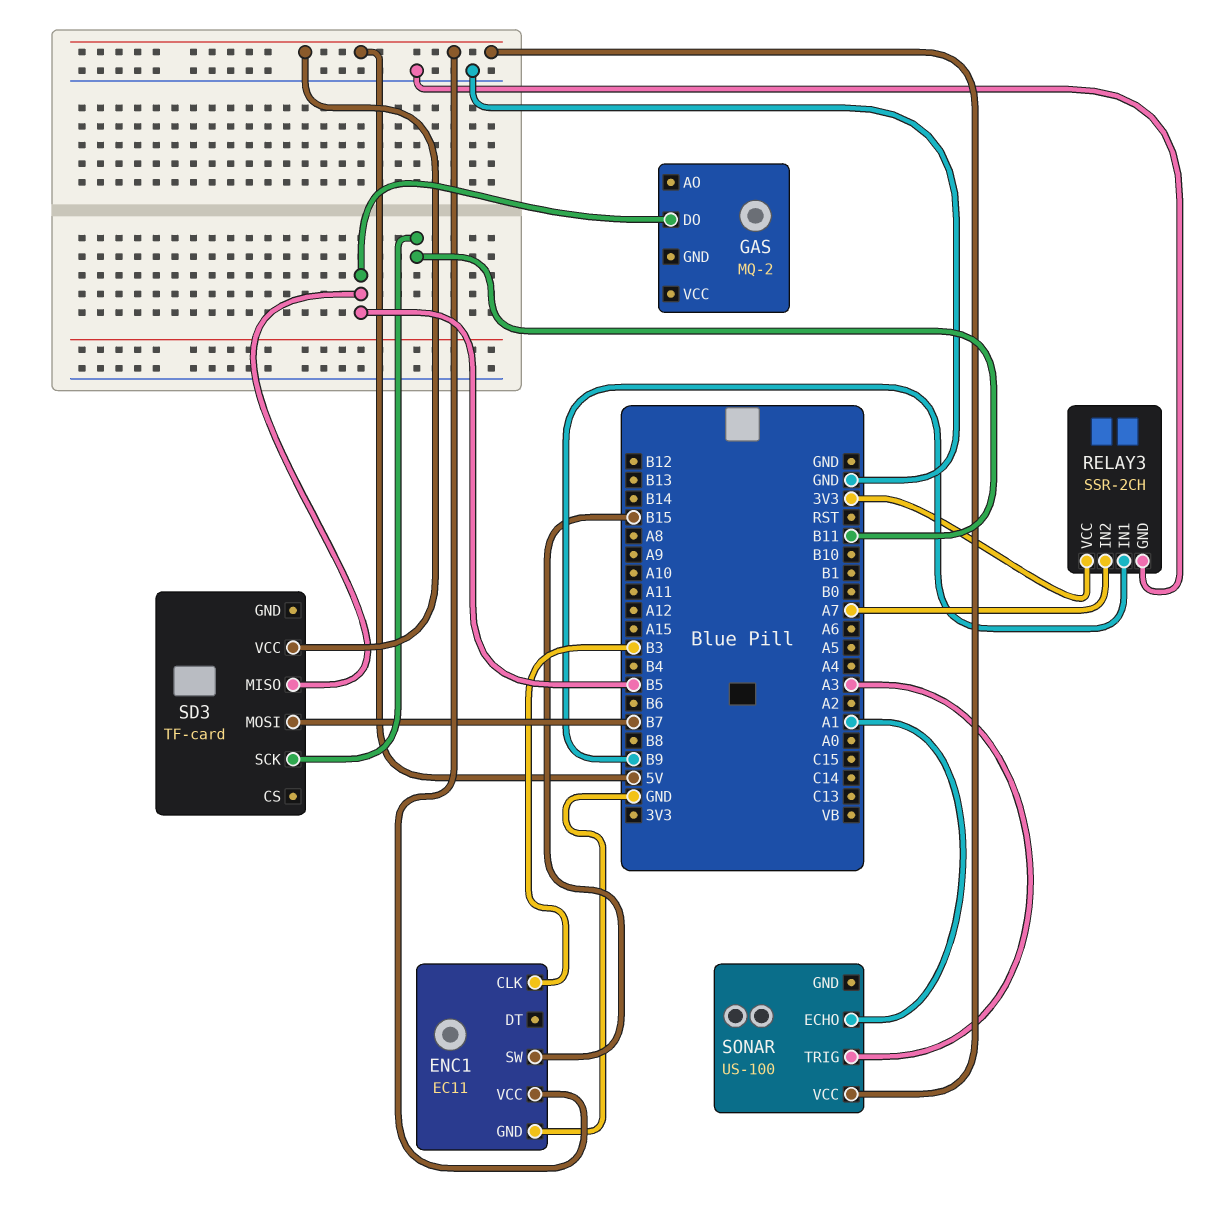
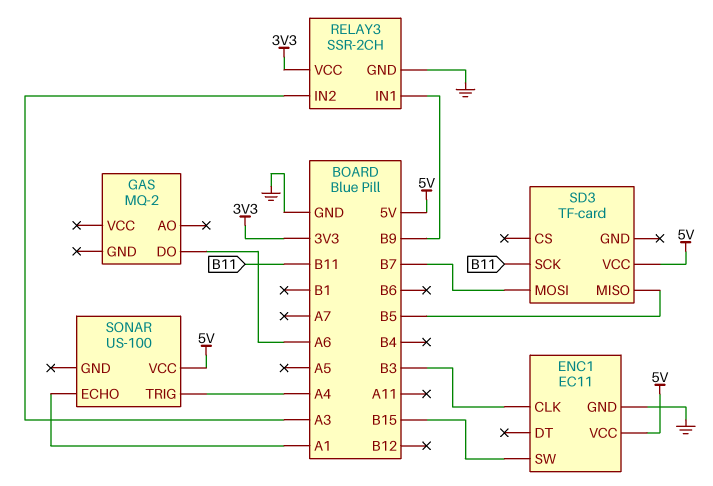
GAS pin DO: B5 -> A6
RELAY3 pin IN2: A7 -> A3
SONAR pin TRIG: A3 -> A4

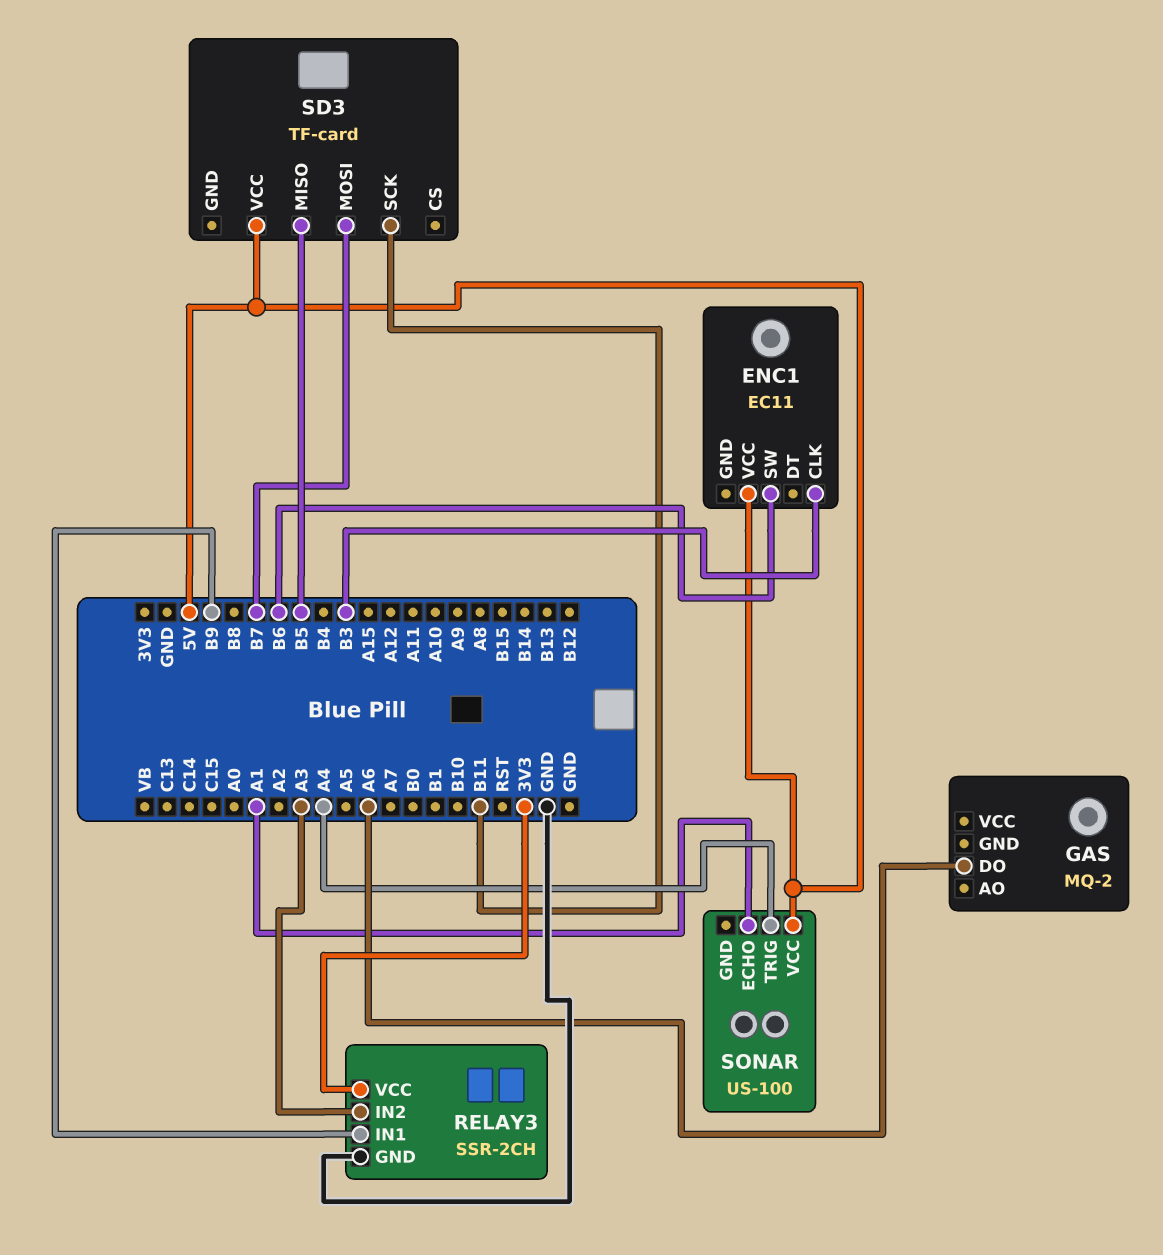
ENC1 pin GND: GND -> none
ENC1 pin SW: B15 -> B6

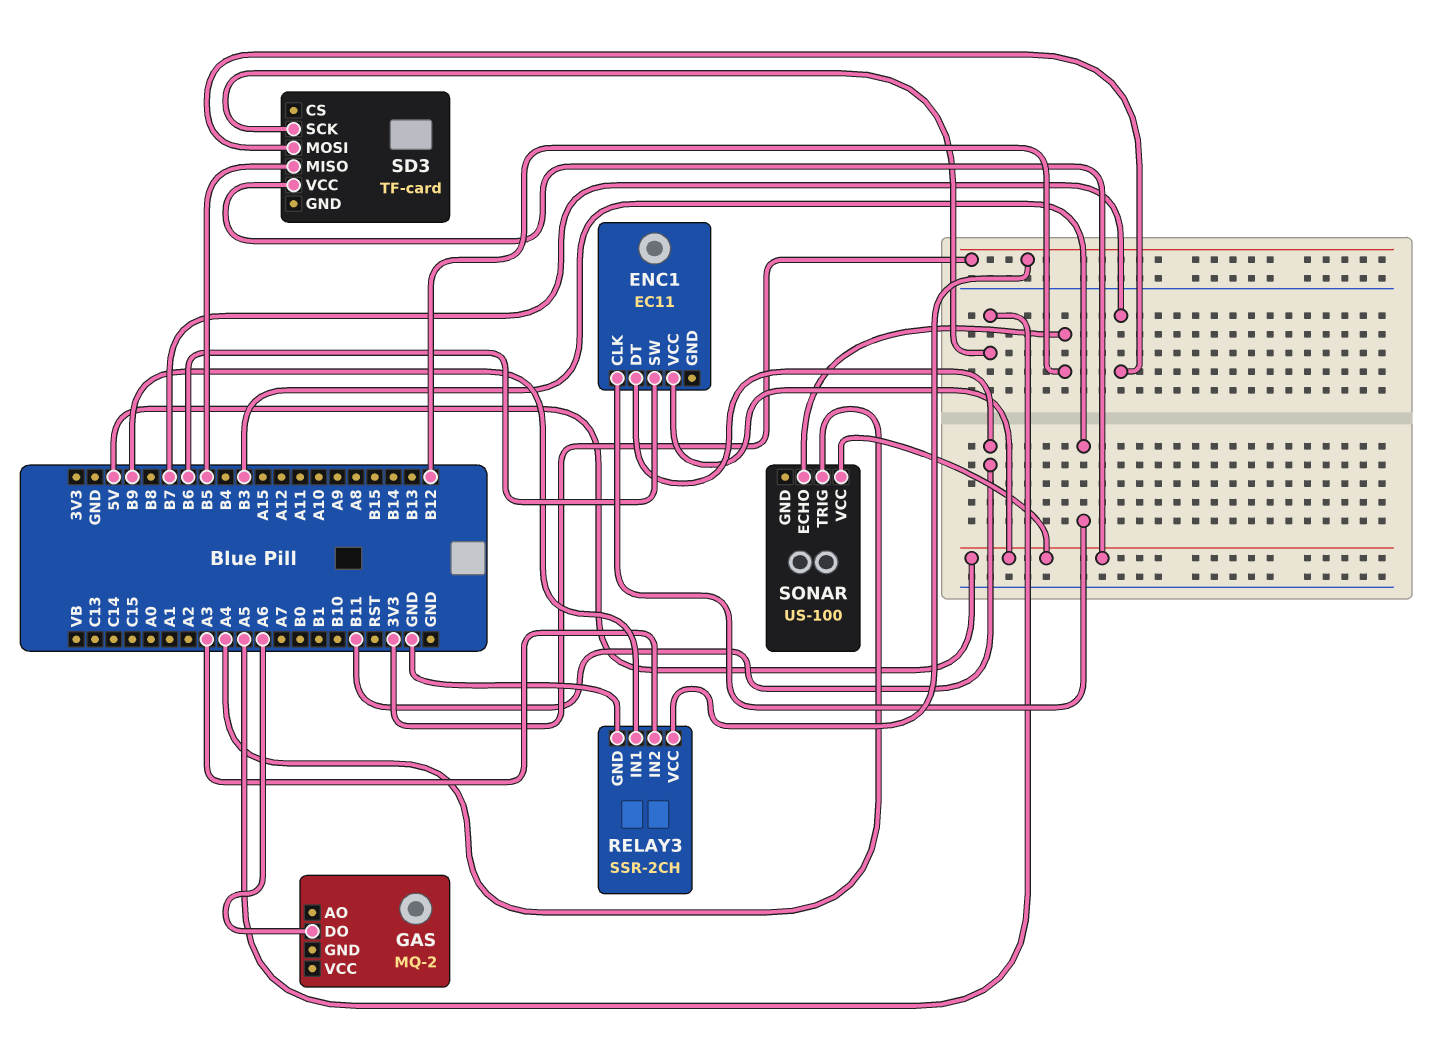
ENC1 pin DT: none -> B11
SD3 pin SCK: B11 -> A5
SONAR pin ECHO: A1 -> B12

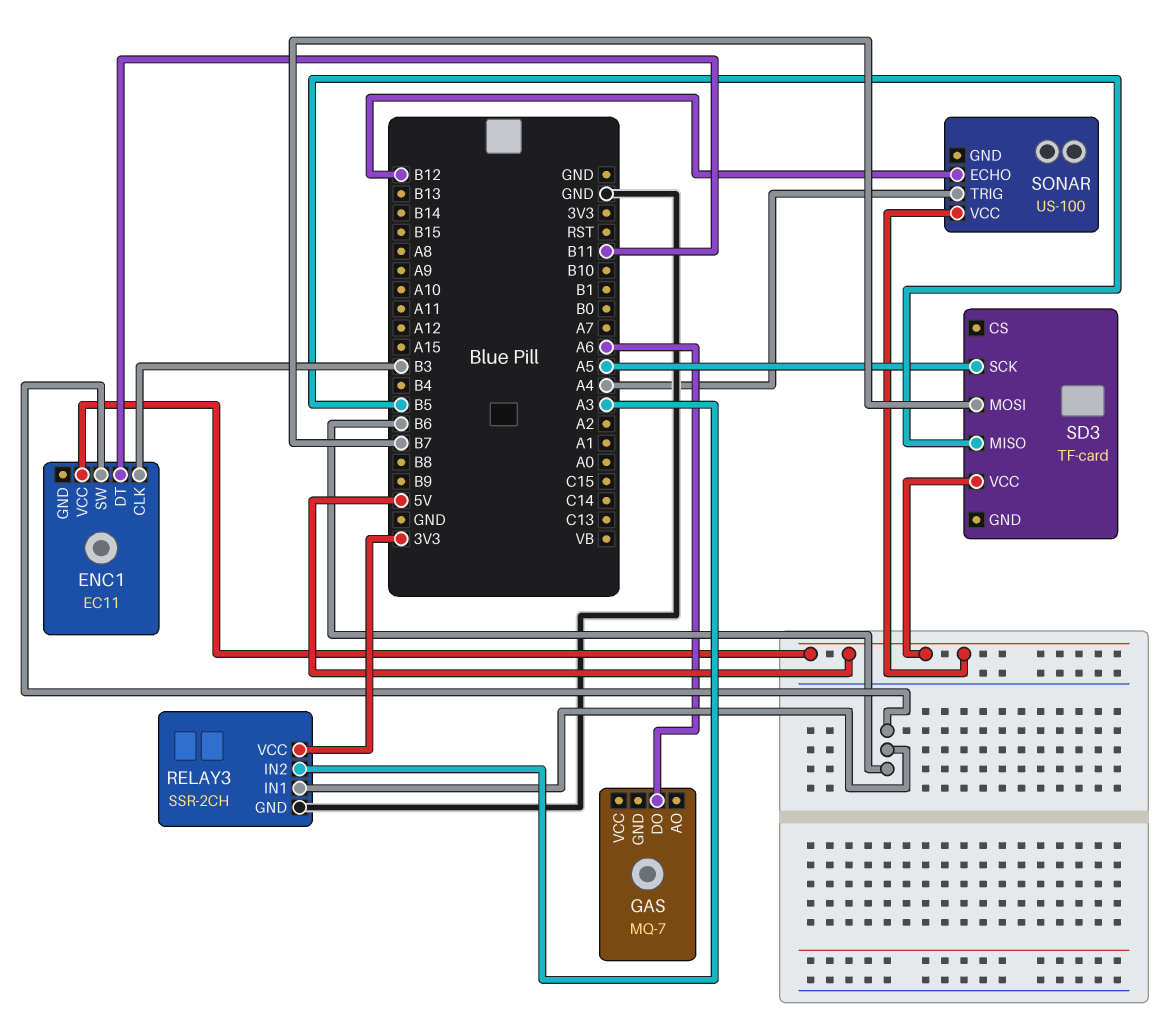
GAS: MQ-2 -> MQ-7
RELAY3 pin IN1: B9 -> B6

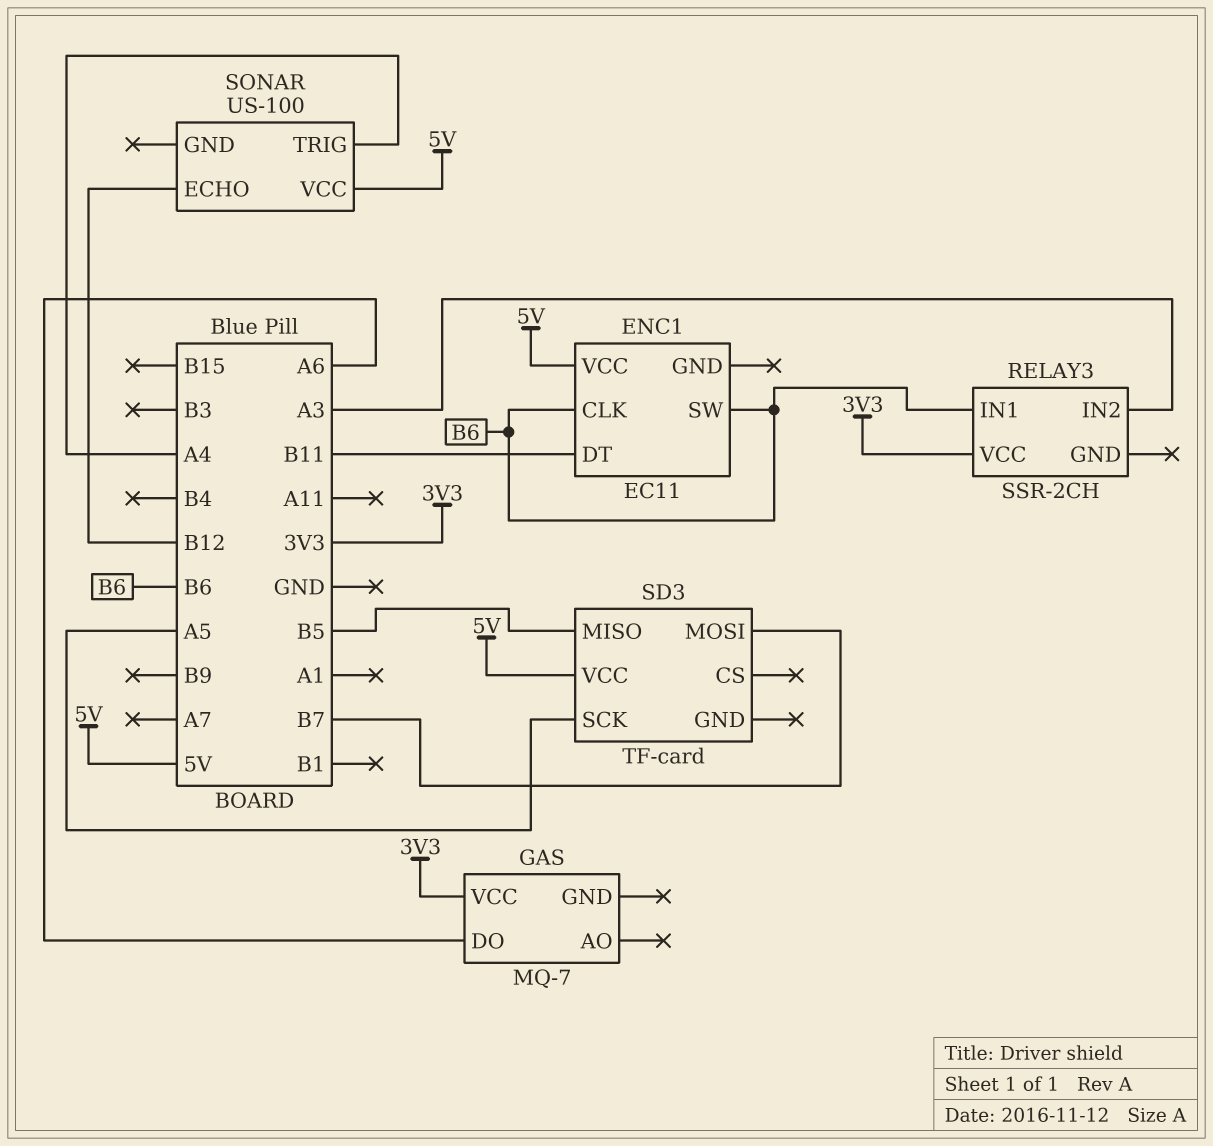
ENC1 pin CLK: B3 -> B6
GAS pin VCC: none -> 3V3
RELAY3 pin GND: GND -> none

